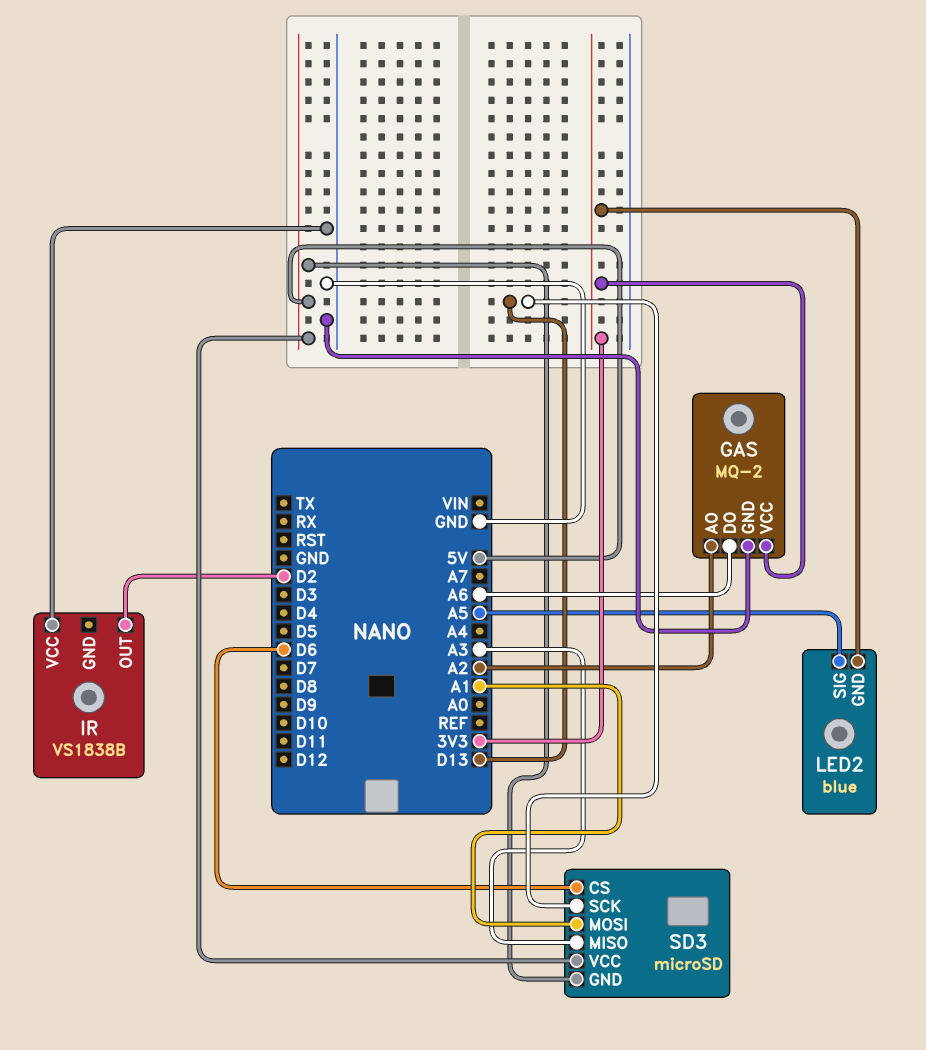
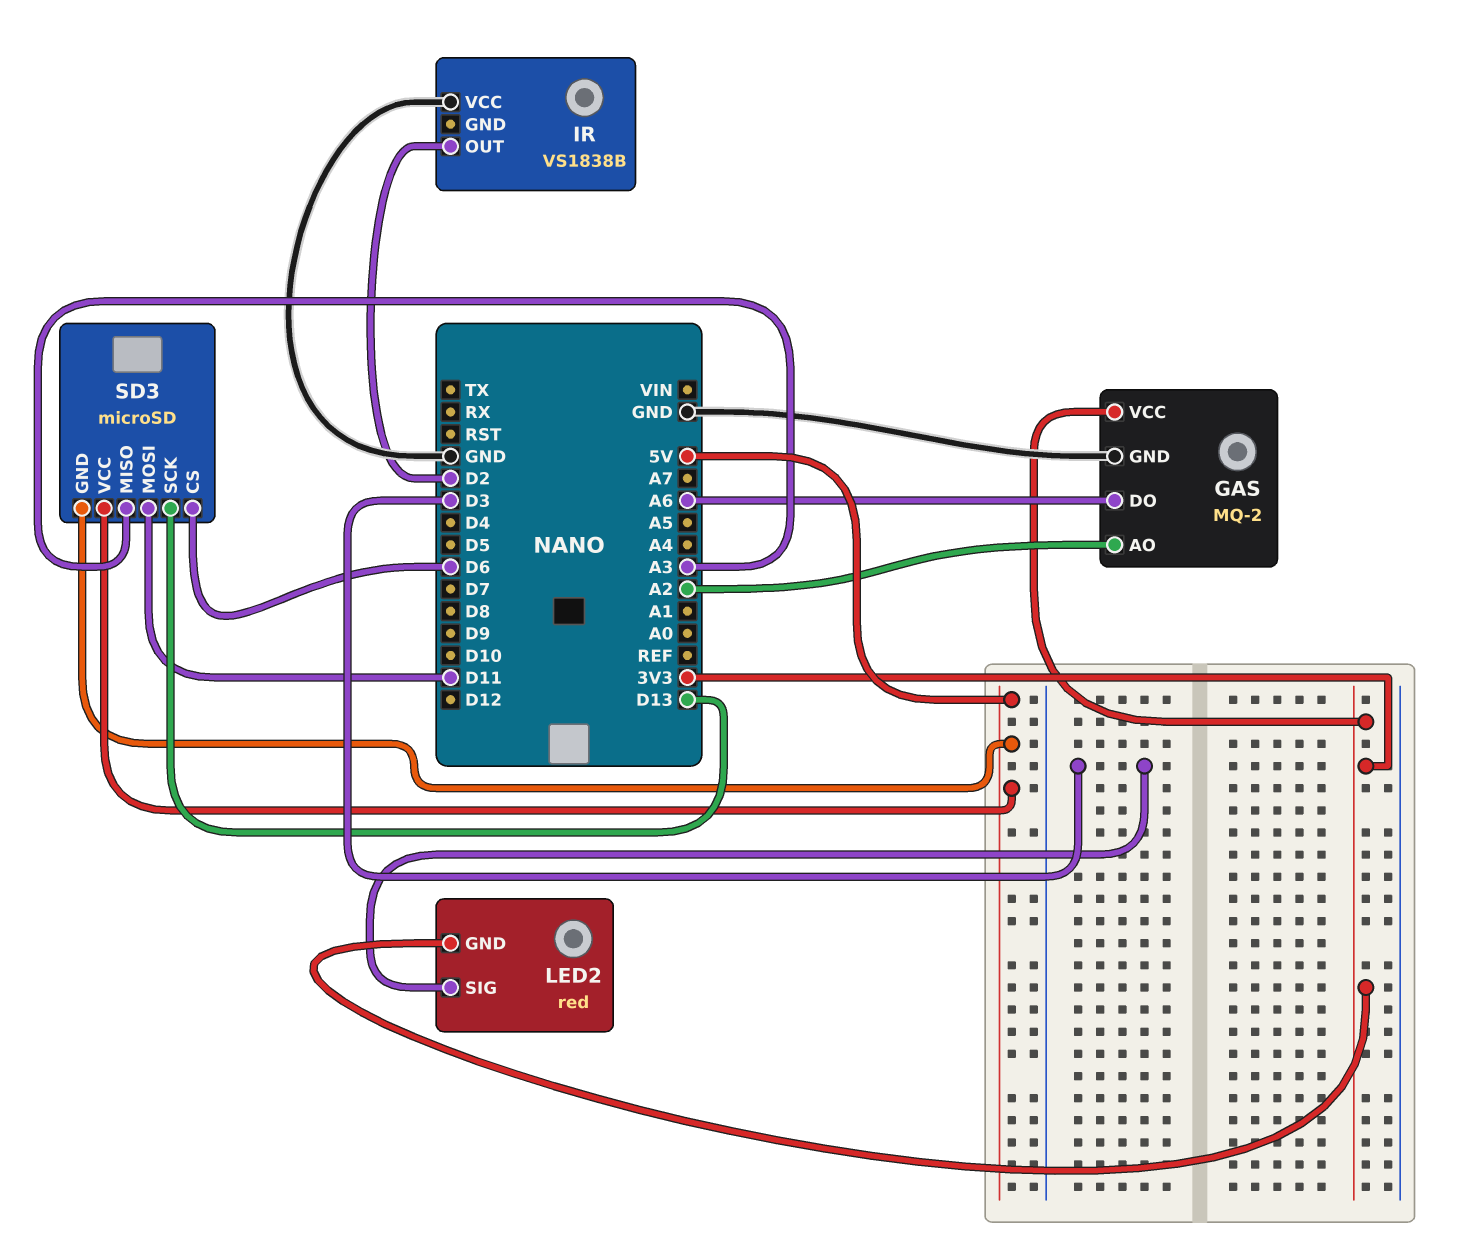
LED2: blue -> red
LED2 pin SIG: A5 -> D3
SD3 pin MOSI: A1 -> D11

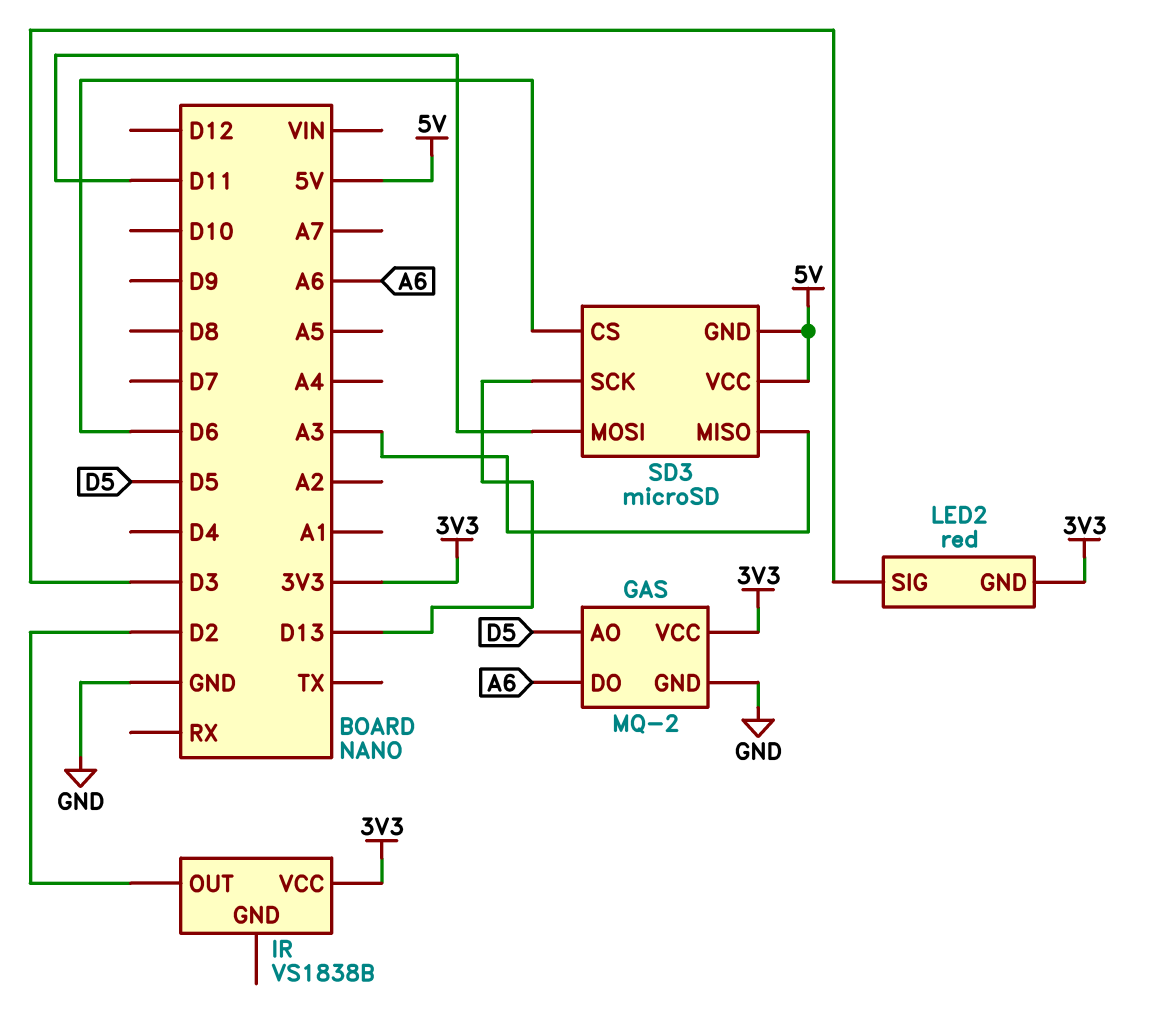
GAS pin AO: A2 -> D5
IR pin VCC: GND -> 3V3

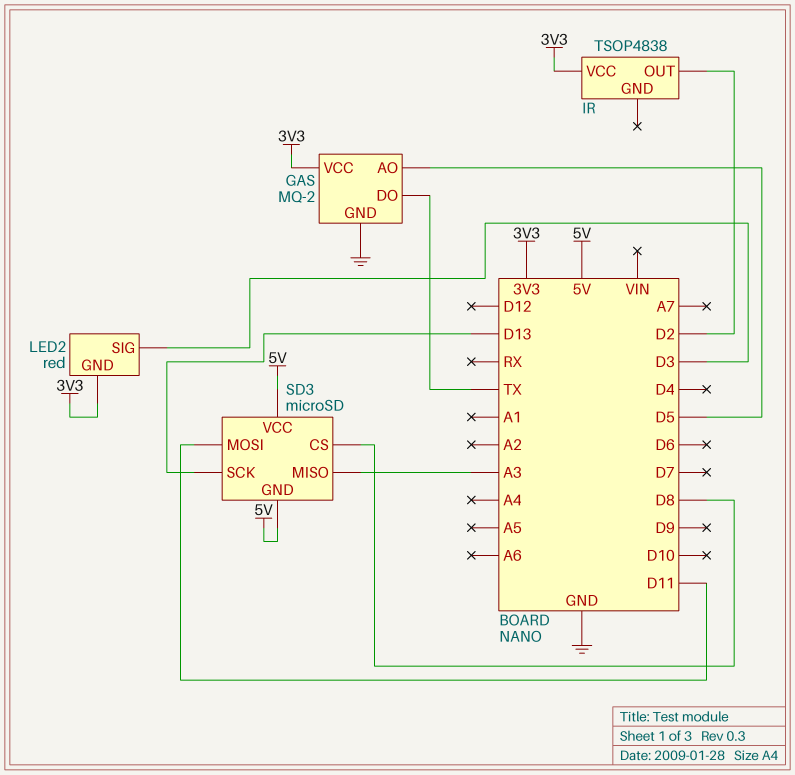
GAS pin DO: A6 -> TX
IR: VS1838B -> TSOP4838
SD3 pin CS: D6 -> D8

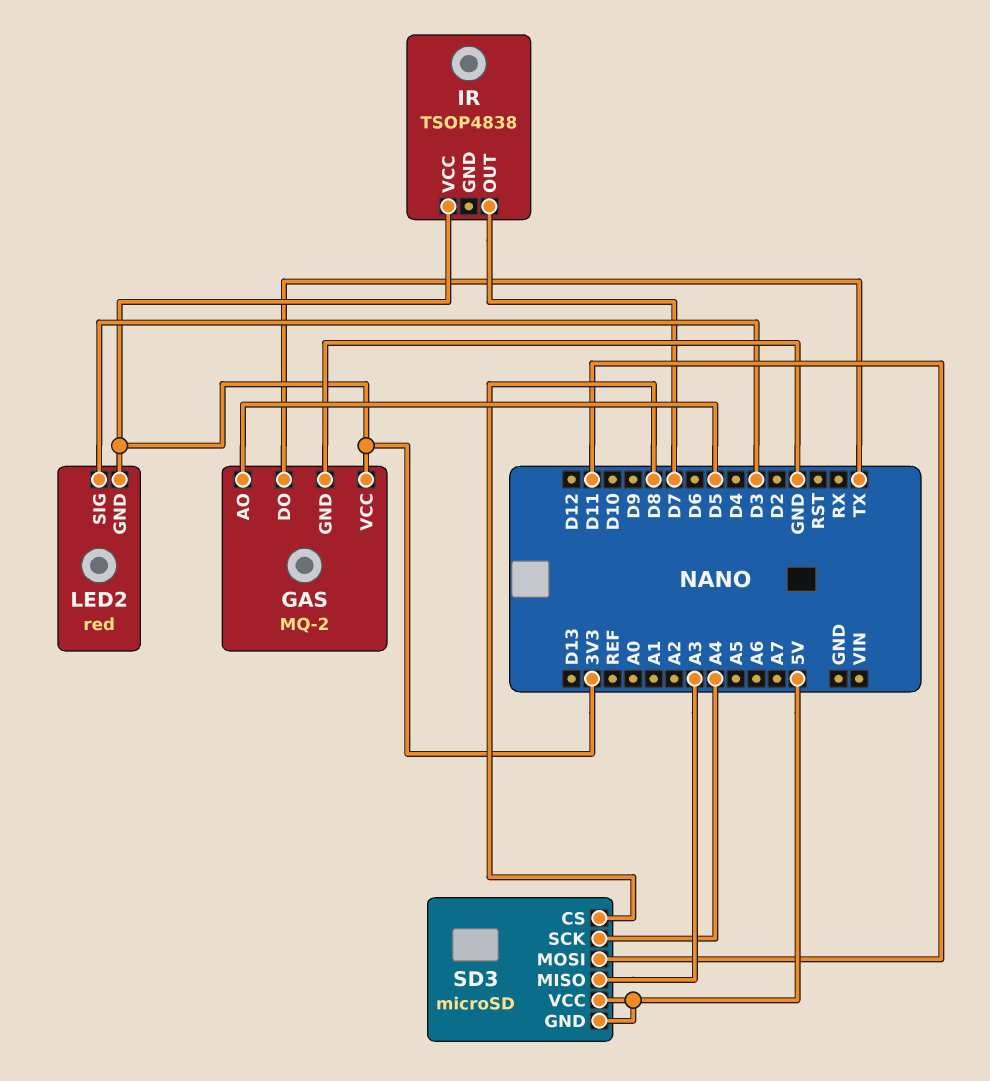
IR pin OUT: D2 -> D7
SD3 pin SCK: D13 -> A4

